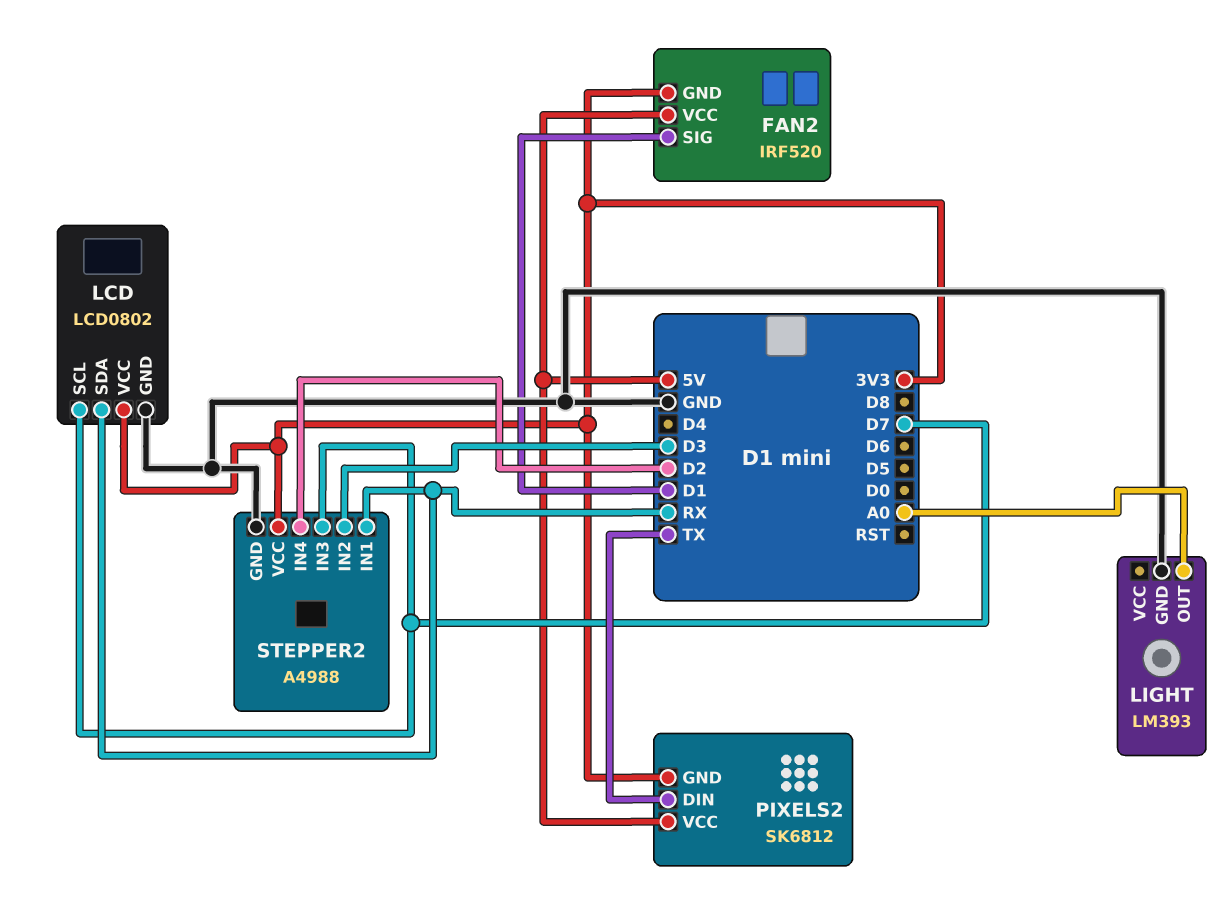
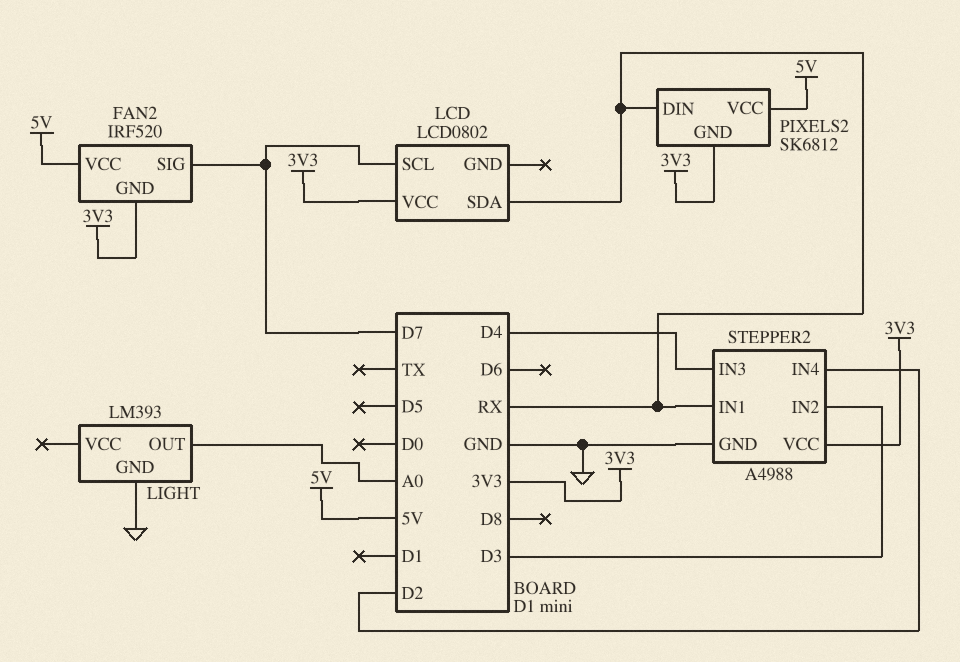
FAN2 pin SIG: D1 -> D7
LCD pin GND: GND -> none
PIXELS2 pin DIN: TX -> RX
STEPPER2 pin IN3: D7 -> D4

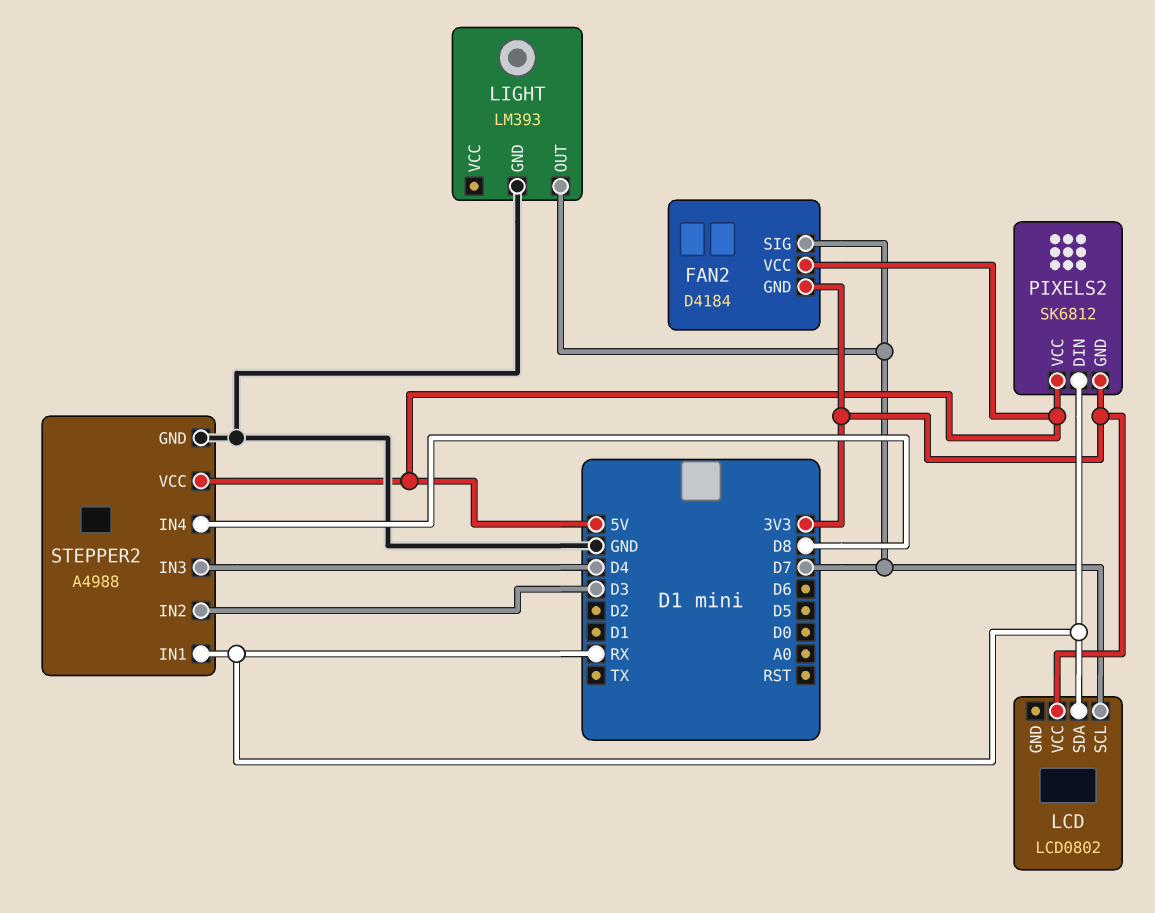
FAN2: IRF520 -> D4184
LIGHT pin OUT: A0 -> D7
STEPPER2 pin IN4: D2 -> D8
STEPPER2 pin VCC: 3V3 -> 5V

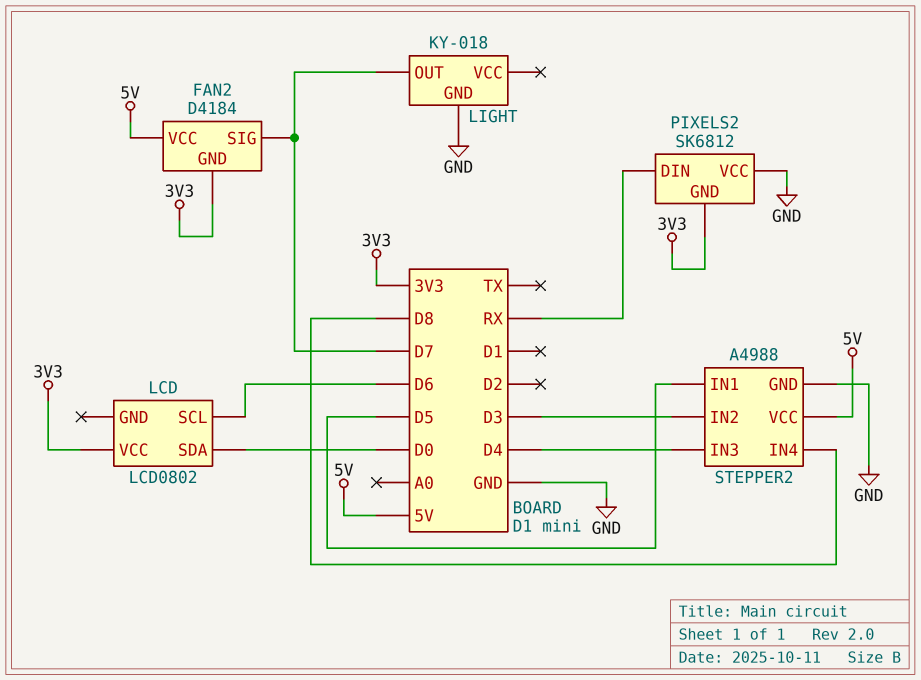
LCD pin SCL: D7 -> D6
LCD pin SDA: RX -> D0
LIGHT: LM393 -> KY-018
PIXELS2 pin VCC: 5V -> GND
STEPPER2 pin IN1: RX -> D5

